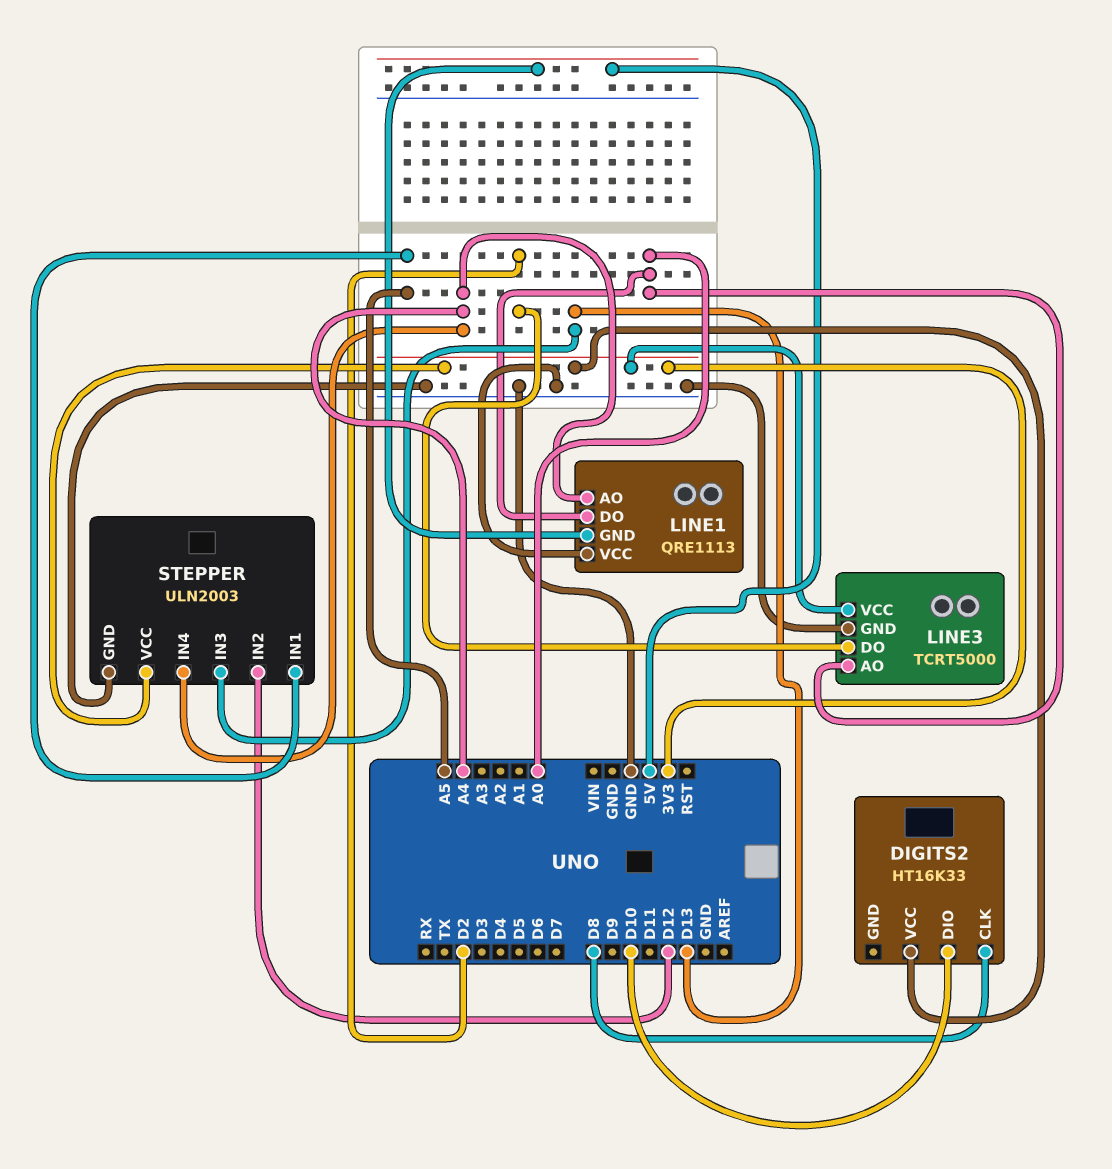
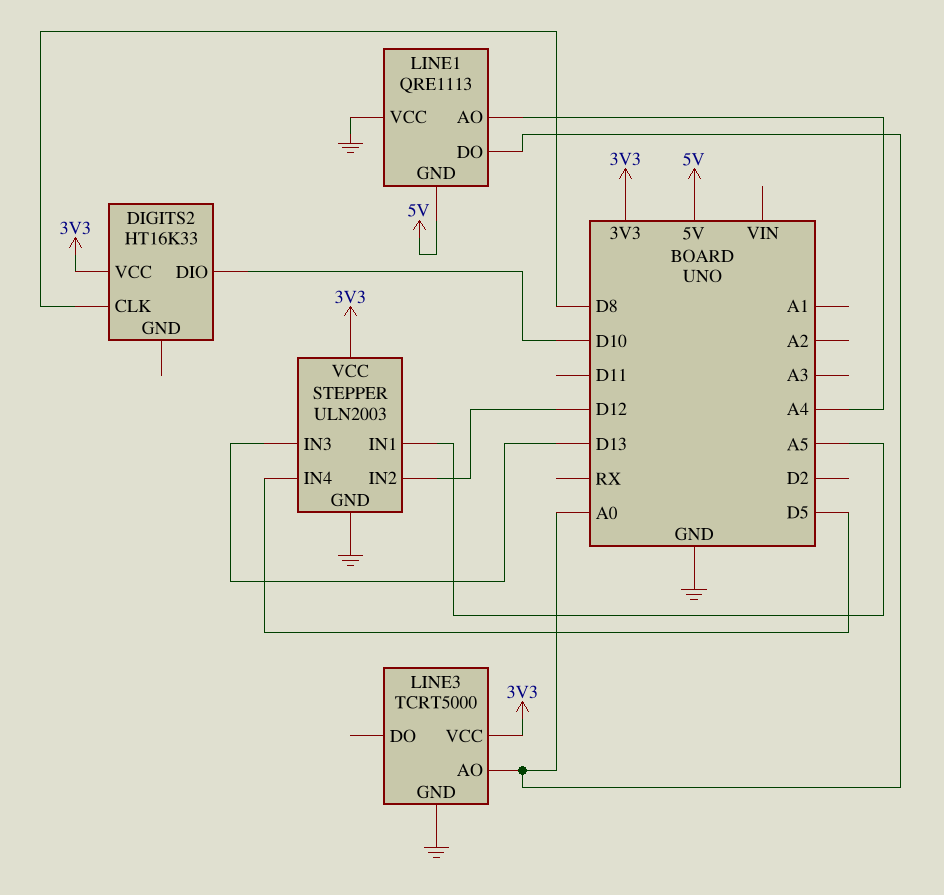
LINE3 pin DO: D2 -> none
STEPPER pin IN4: A4 -> D5

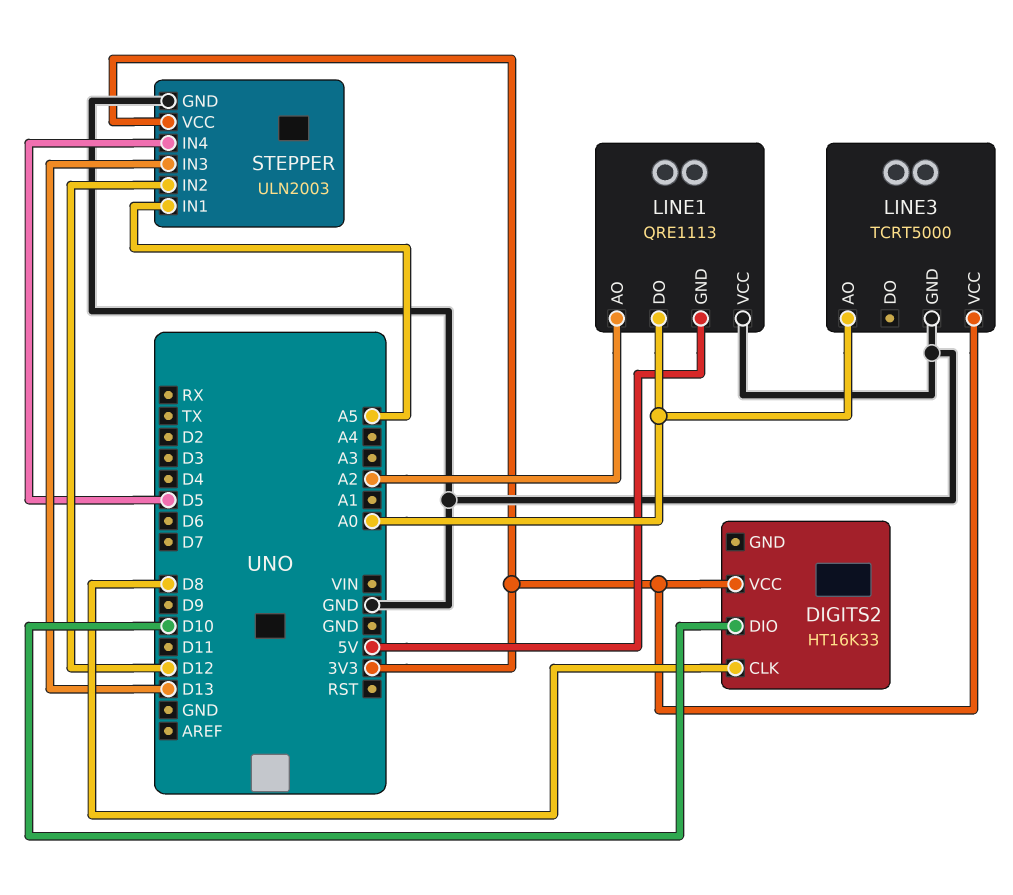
LINE1 pin AO: A4 -> A2

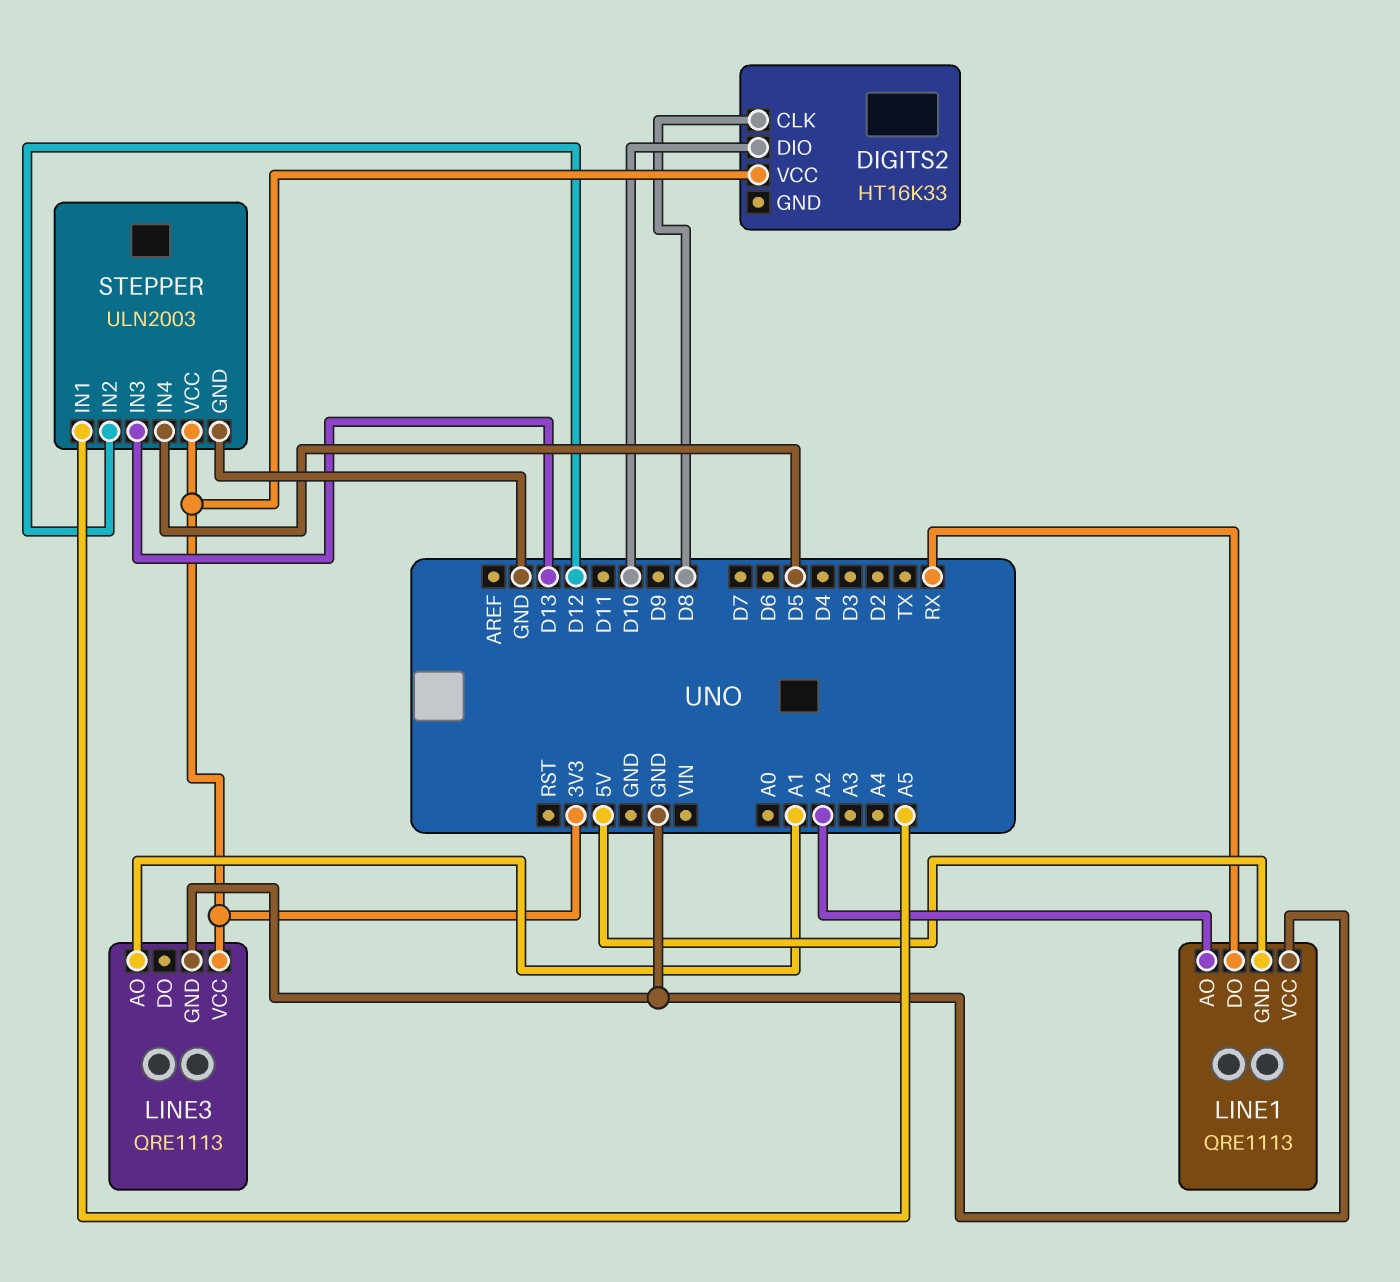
LINE1 pin DO: A0 -> RX
LINE3: TCRT5000 -> QRE1113
LINE3 pin AO: A0 -> A1

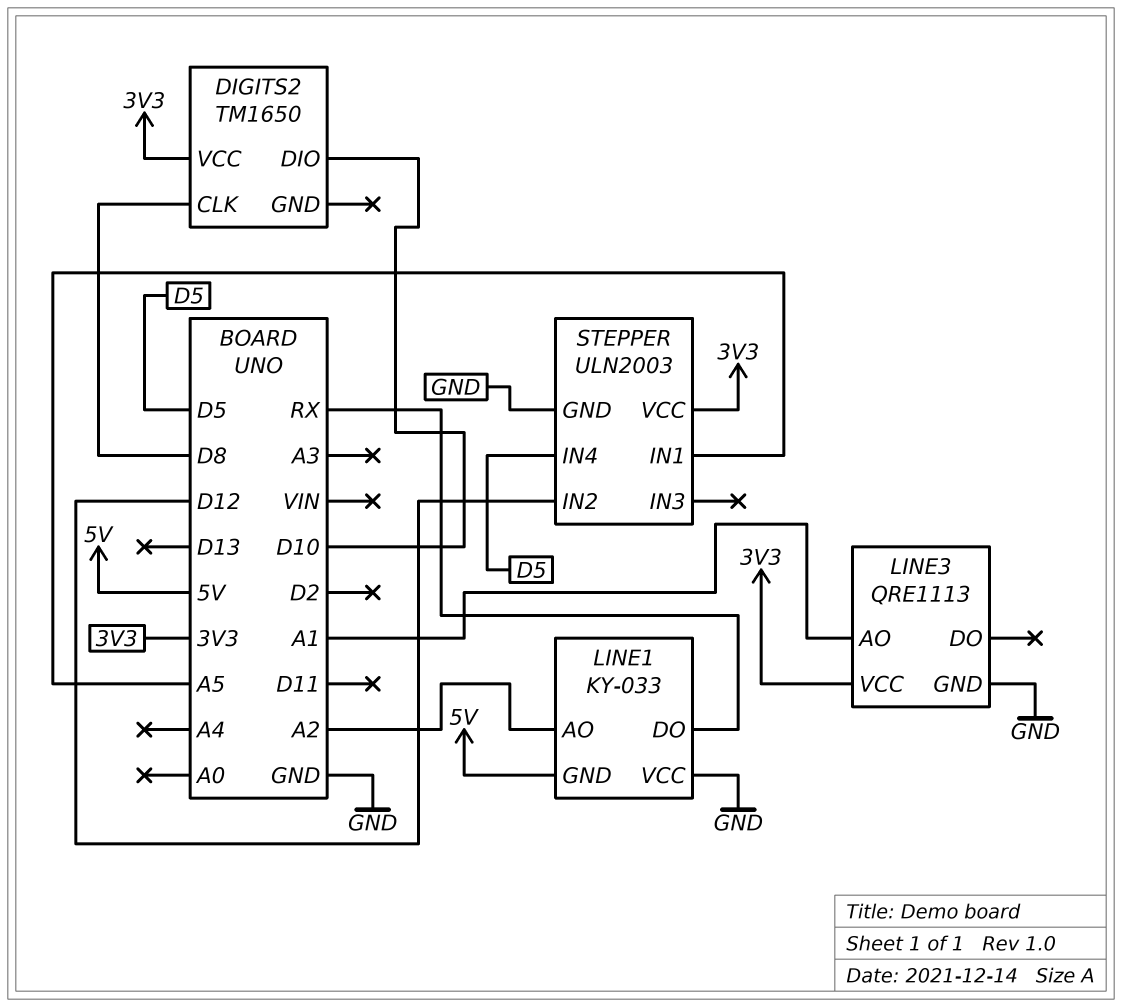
DIGITS2: HT16K33 -> TM1650
LINE1: QRE1113 -> KY-033
STEPPER pin IN3: D13 -> none

